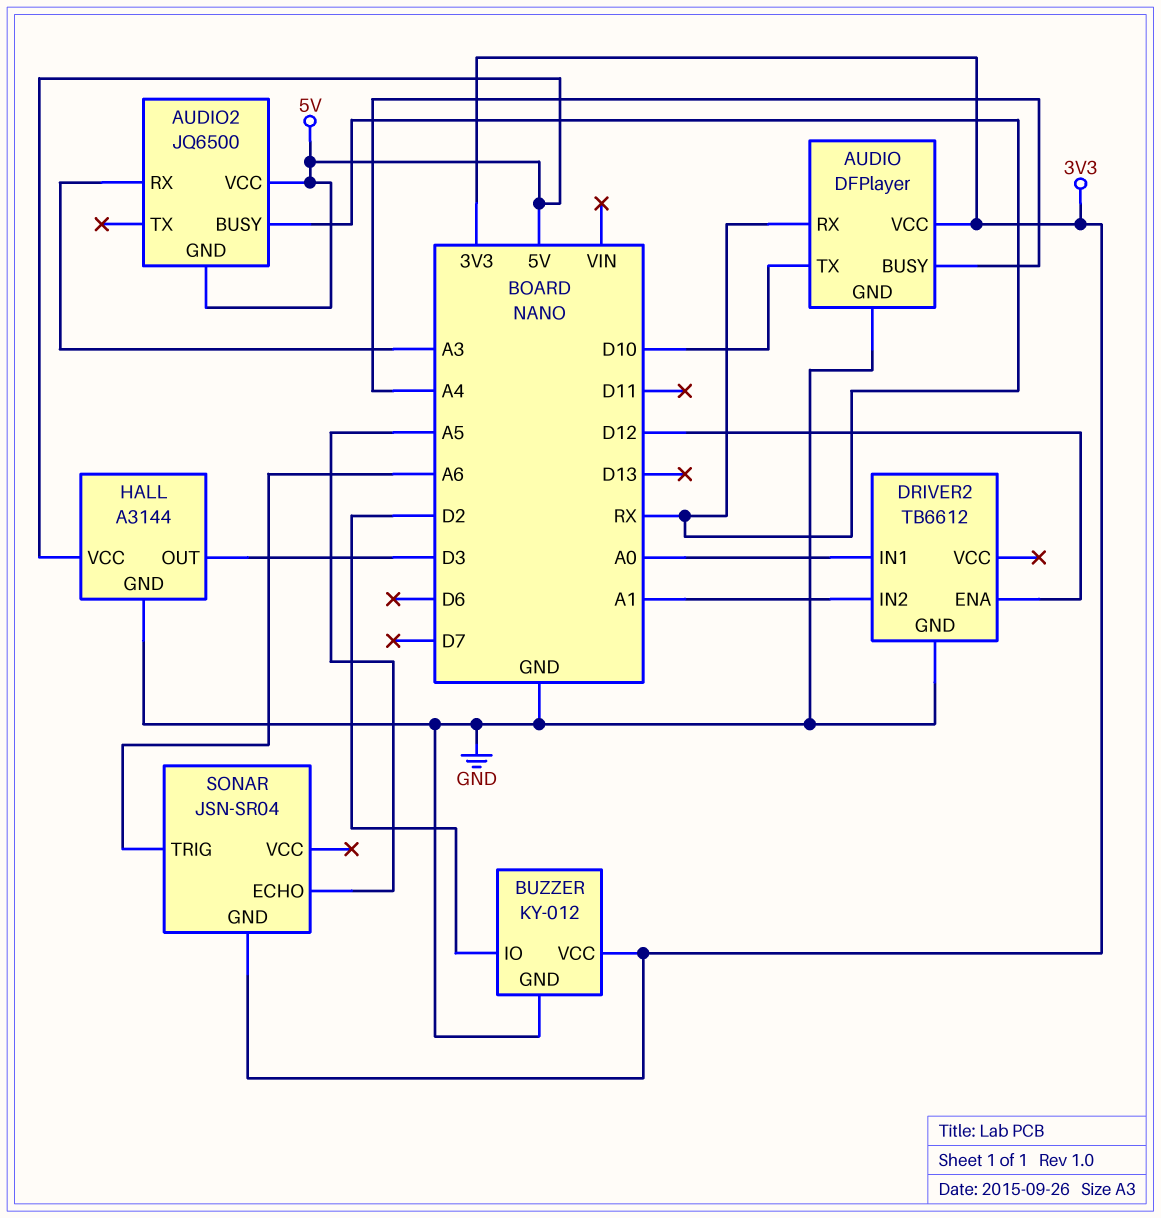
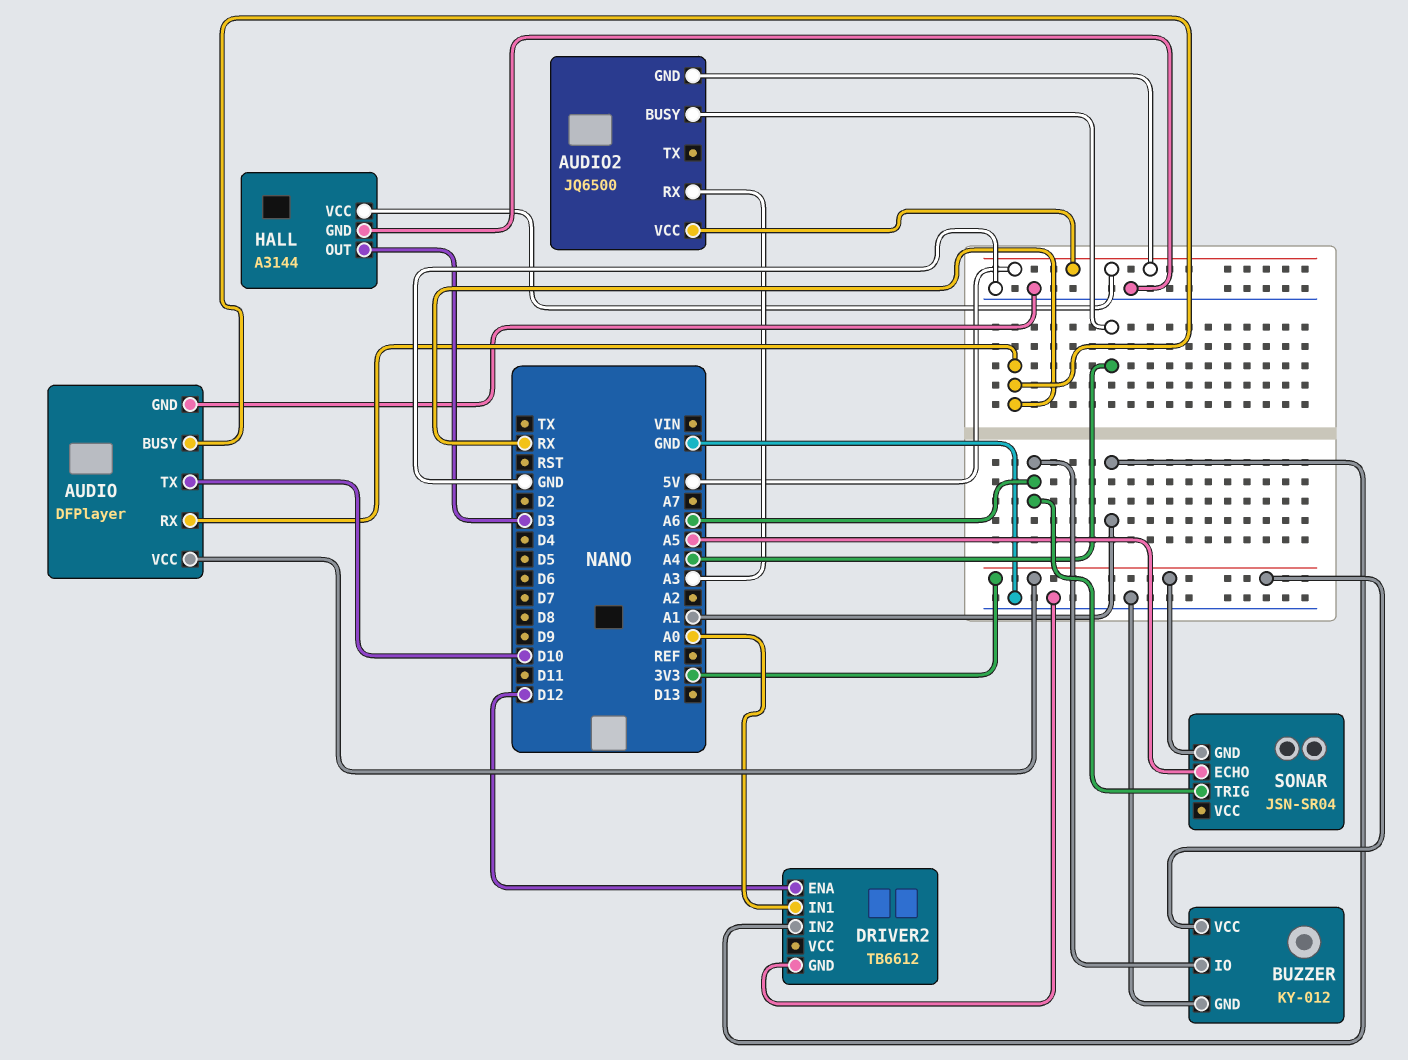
AUDIO pin BUSY: A4 -> RX
AUDIO2 pin BUSY: RX -> A4
BUZZER pin IO: D2 -> A6

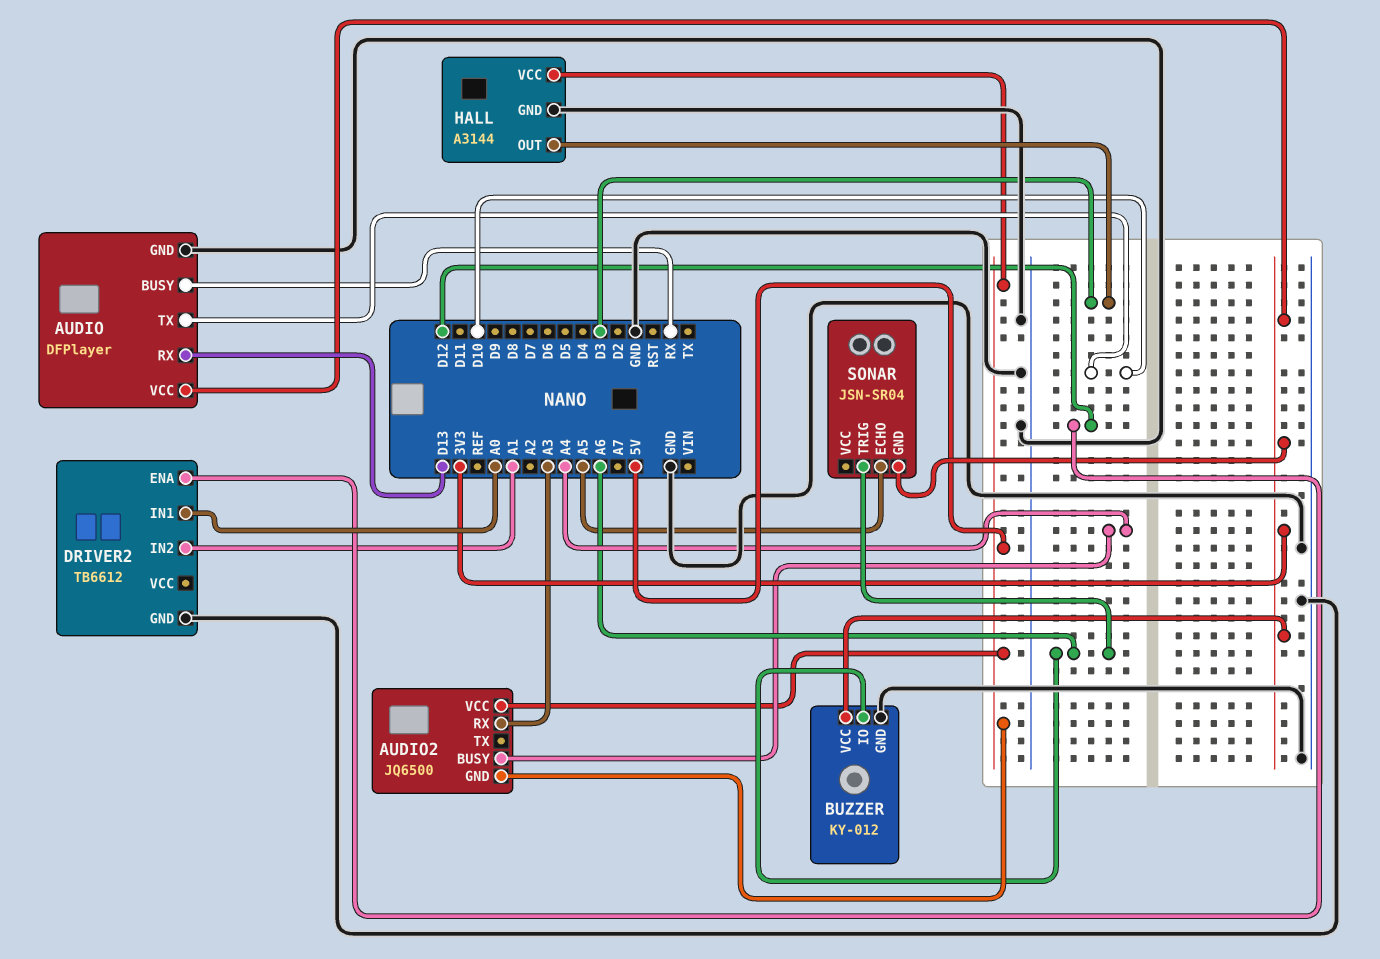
AUDIO pin RX: RX -> D13

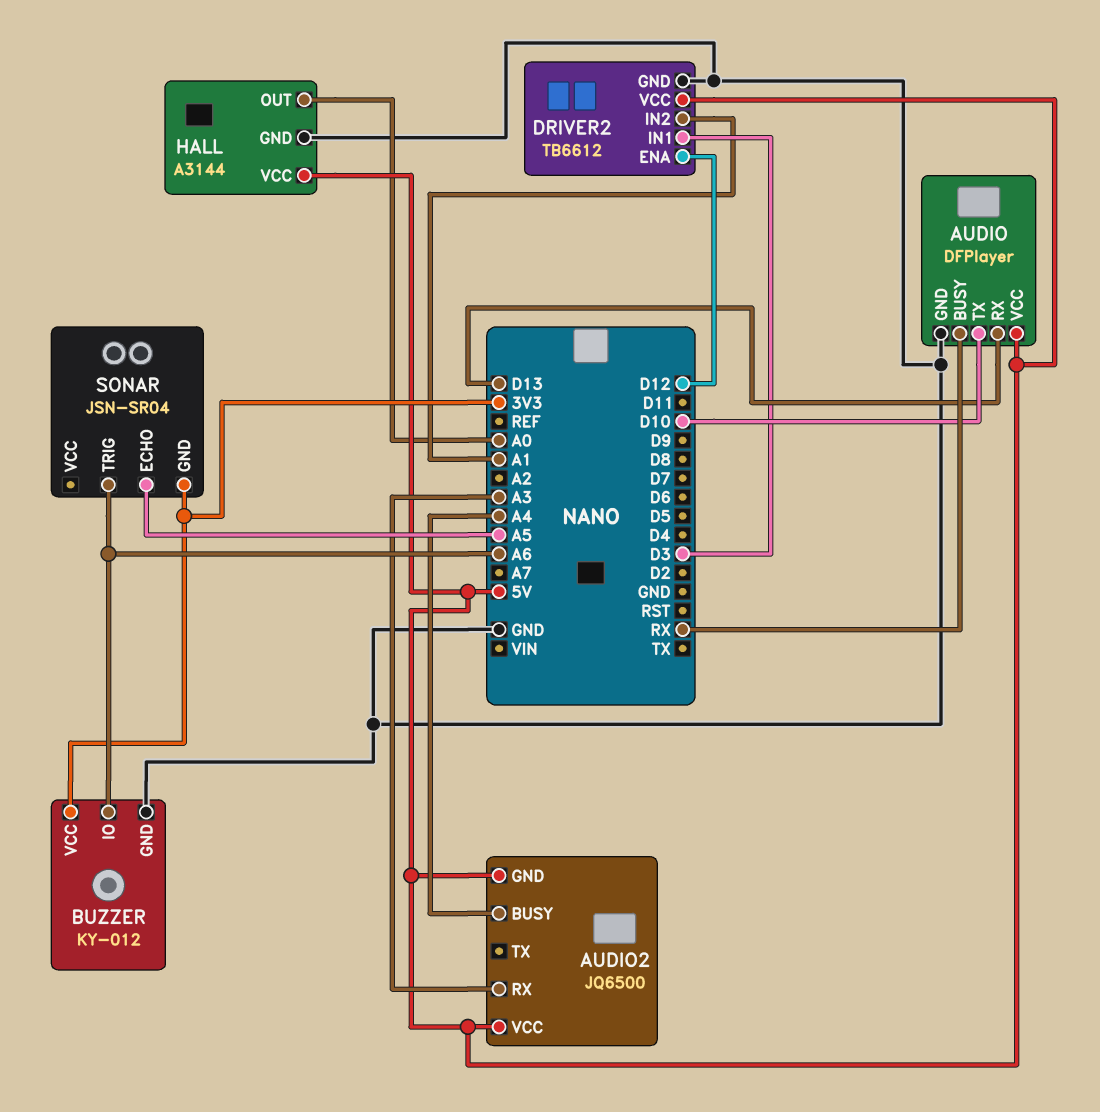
AUDIO pin VCC: 3V3 -> 5V
DRIVER2 pin IN1: A0 -> D3
DRIVER2 pin VCC: none -> 5V
HALL pin OUT: D3 -> A0

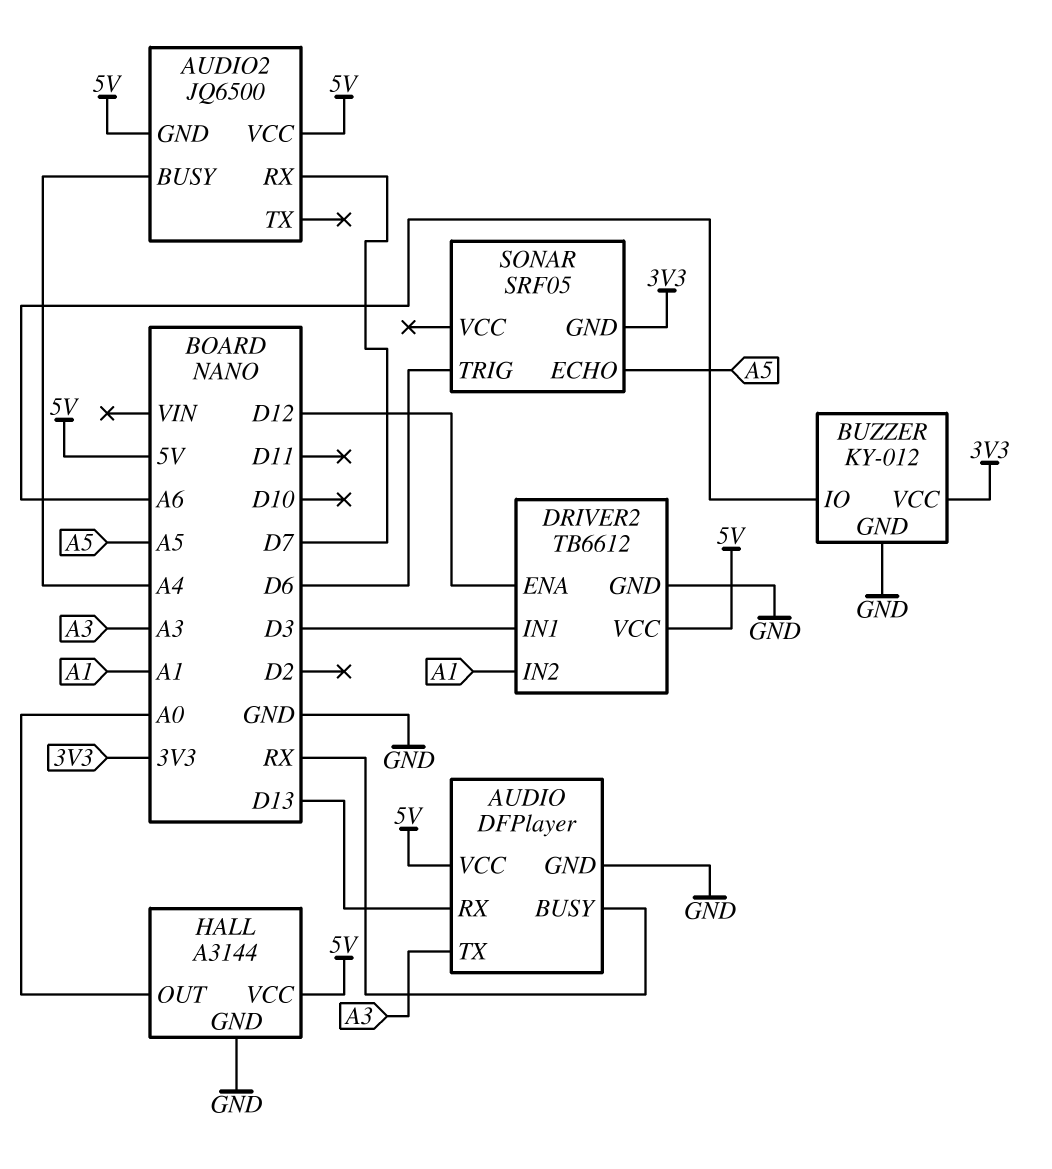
AUDIO pin TX: D10 -> A3
AUDIO2 pin RX: A3 -> D7
SONAR: JSN-SR04 -> SRF05
SONAR pin TRIG: A6 -> D6

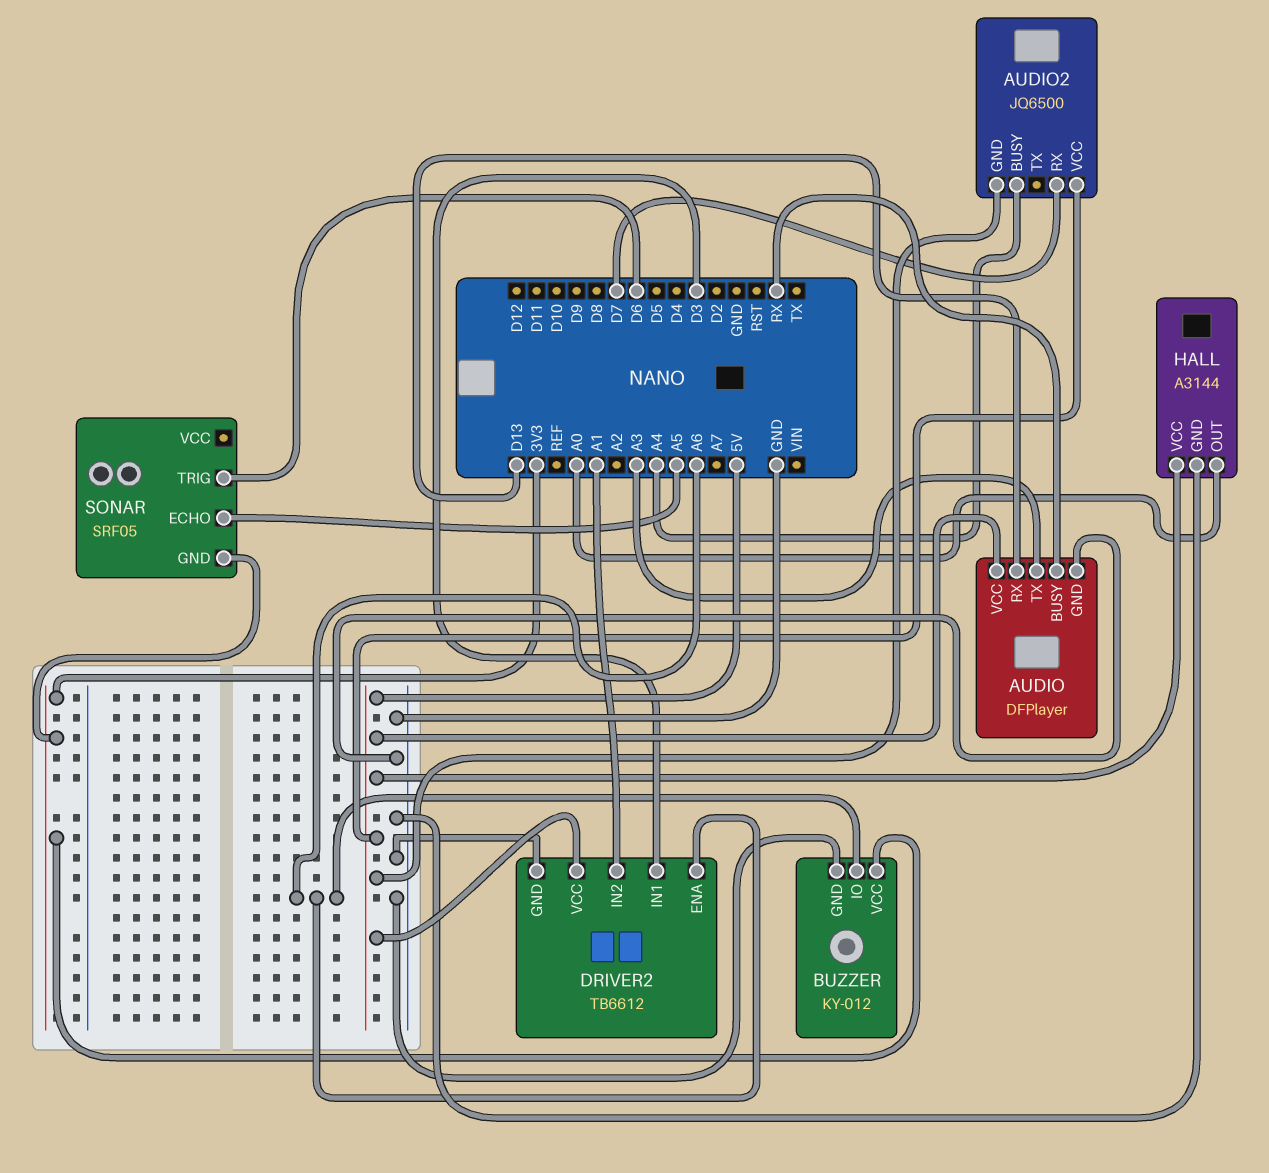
DRIVER2 pin ENA: D12 -> A6

